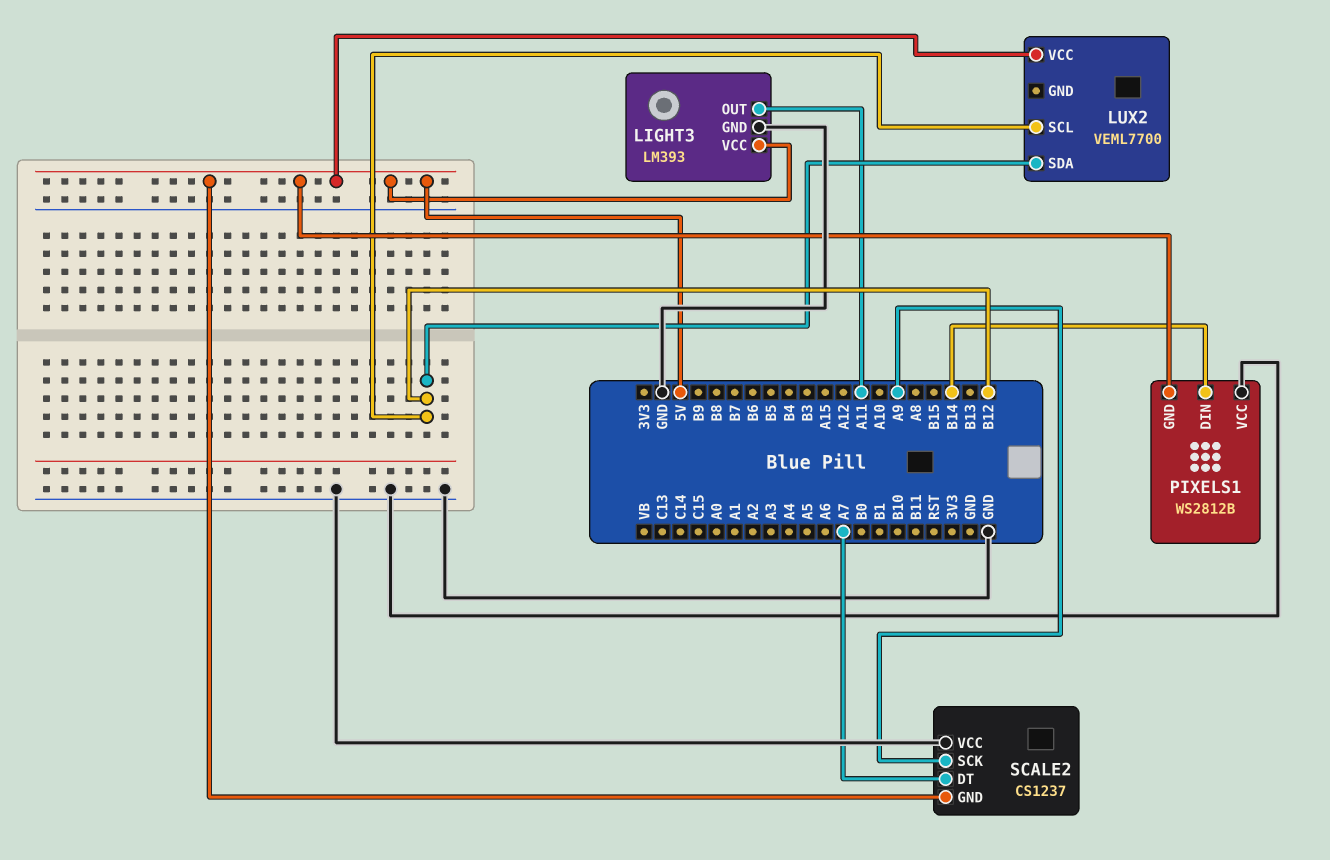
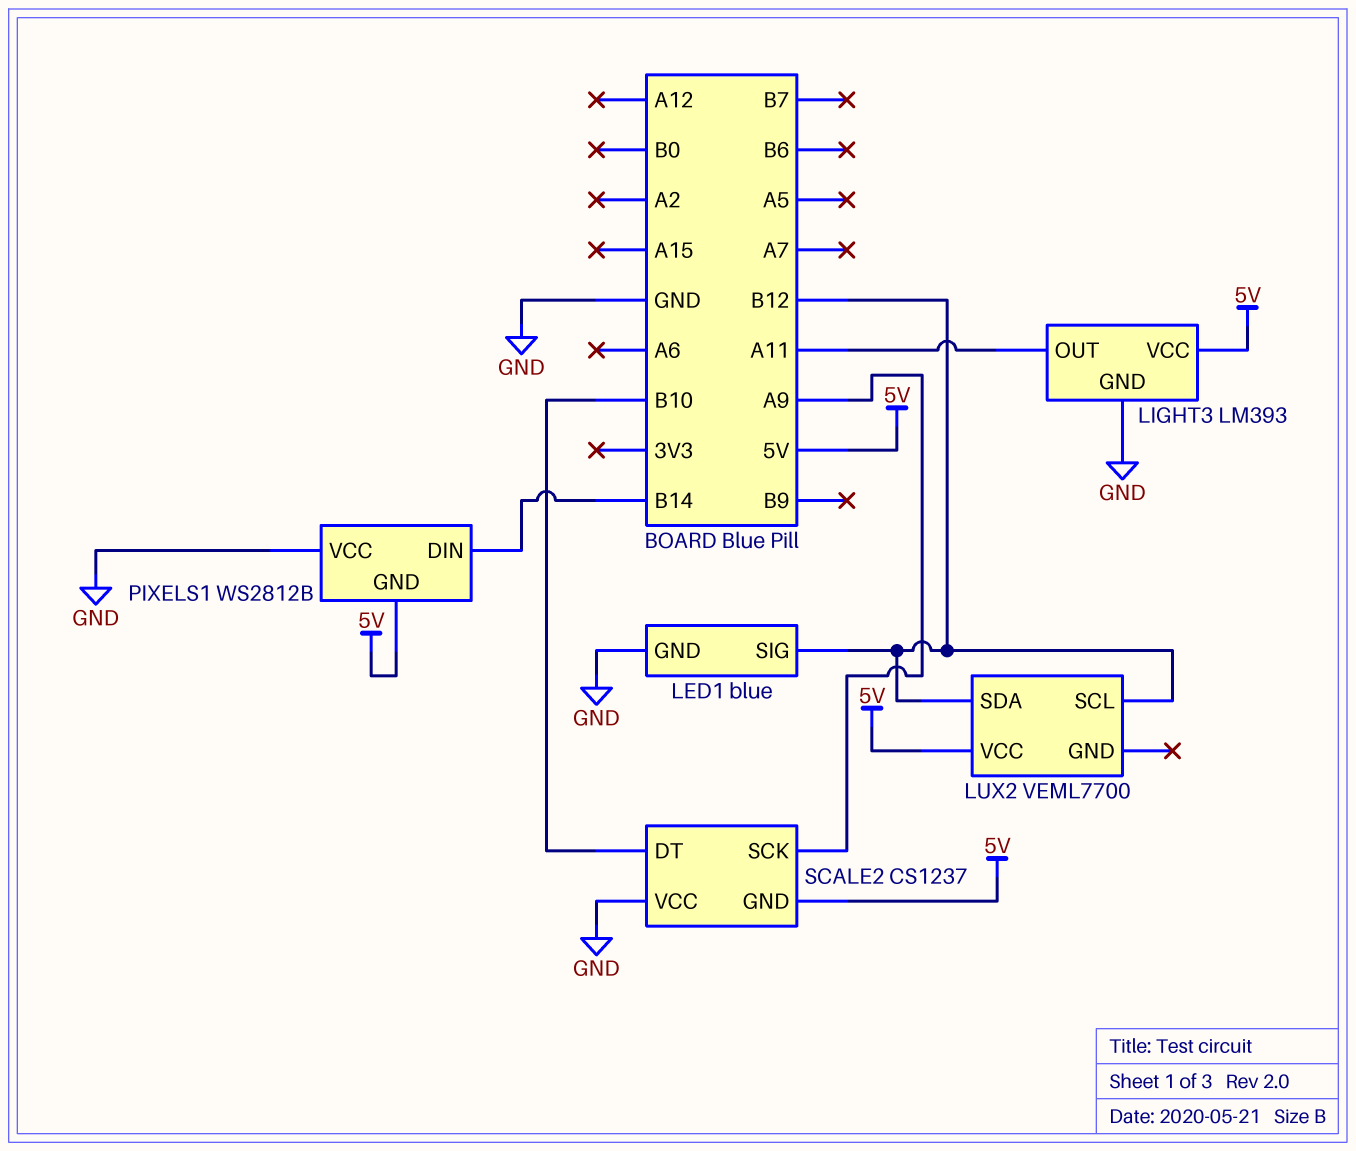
LED1: none -> blue
LED1 pin GND: none -> GND
LED1 pin SIG: none -> B12
SCALE2 pin DT: A7 -> B10

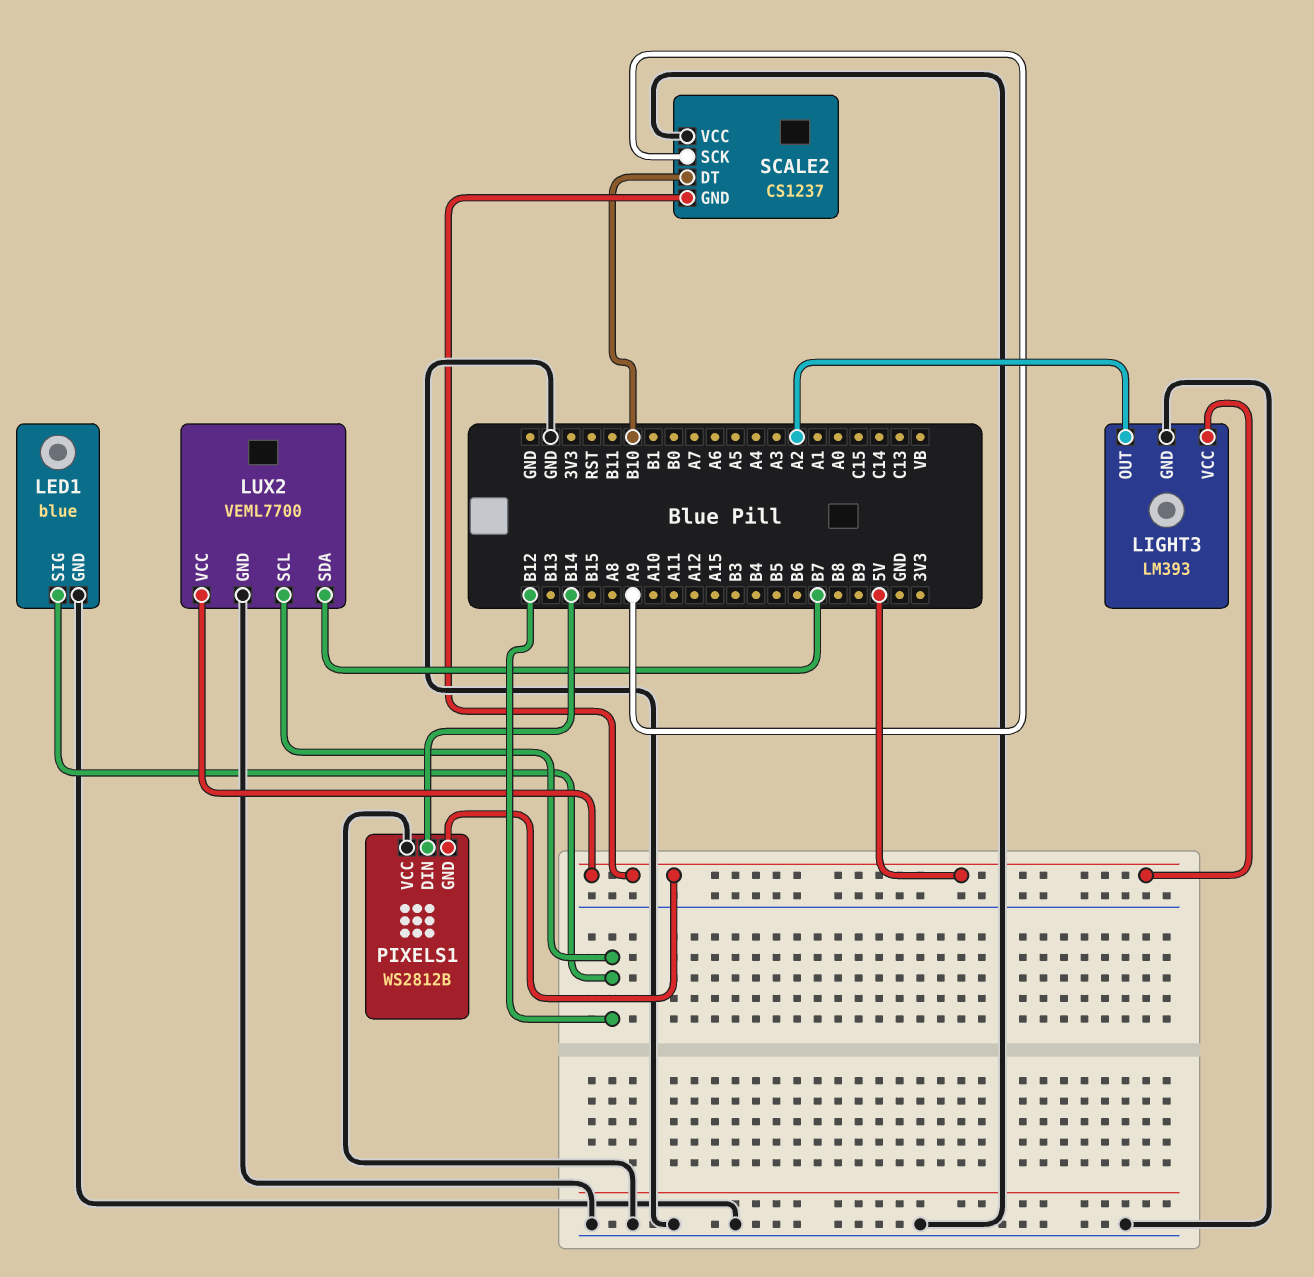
LIGHT3 pin OUT: A11 -> A2
LUX2 pin GND: none -> GND
LUX2 pin SDA: B12 -> B7

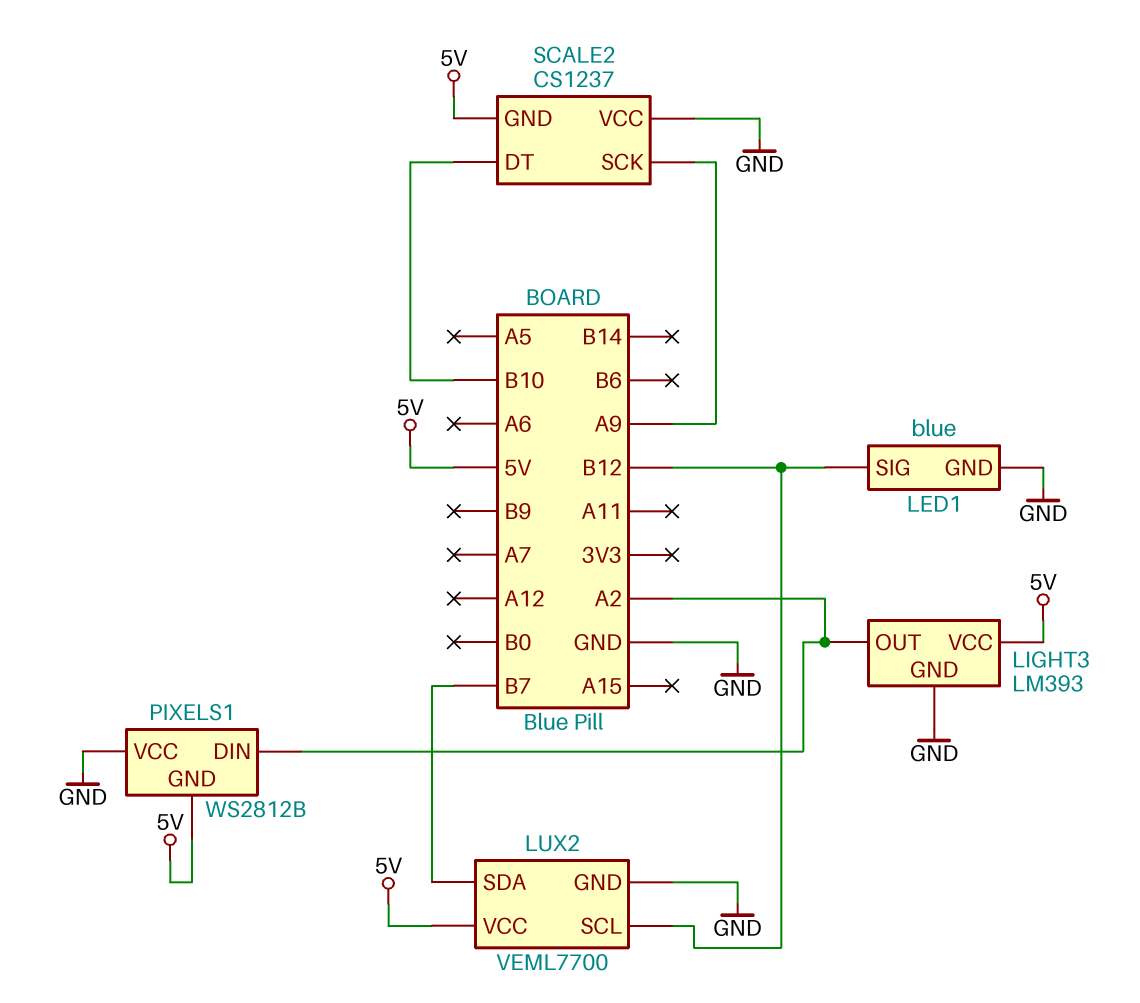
PIXELS1 pin DIN: B14 -> A2

